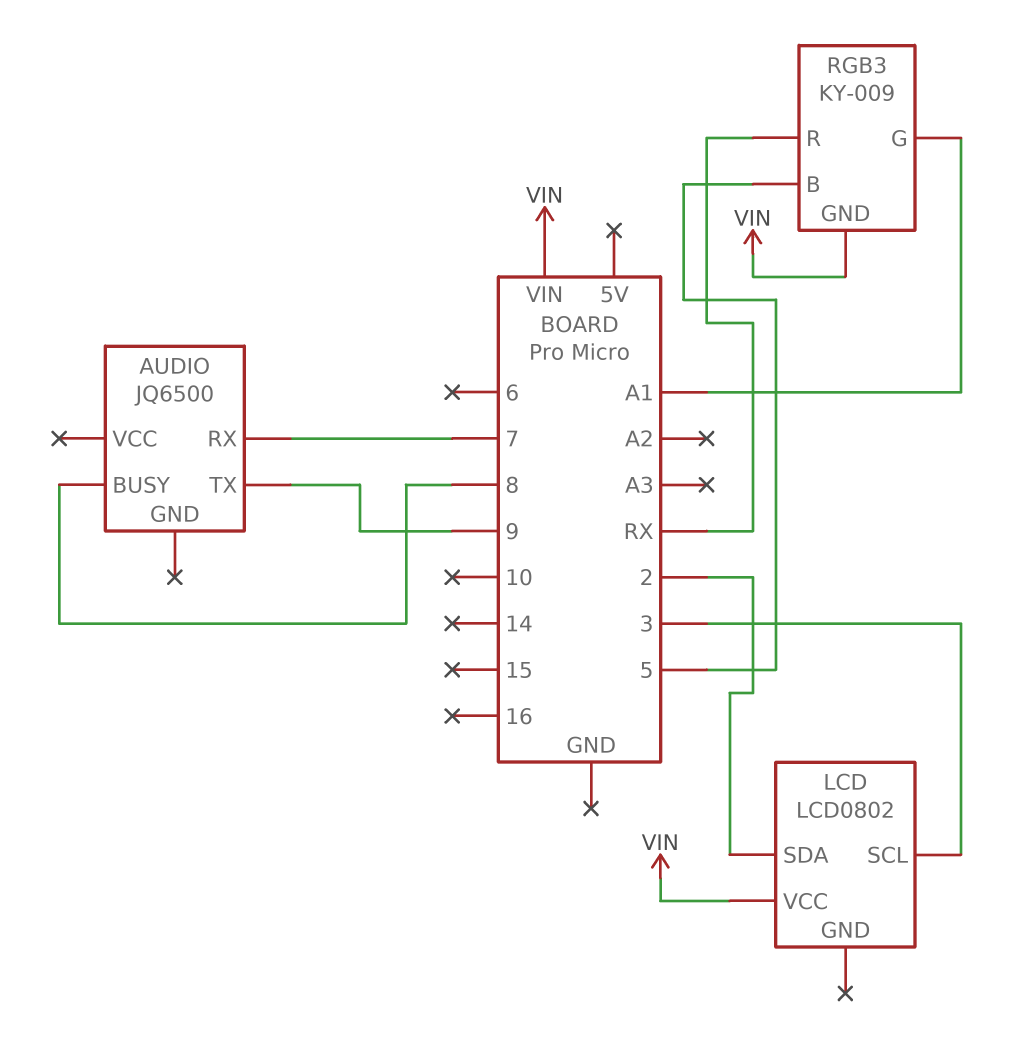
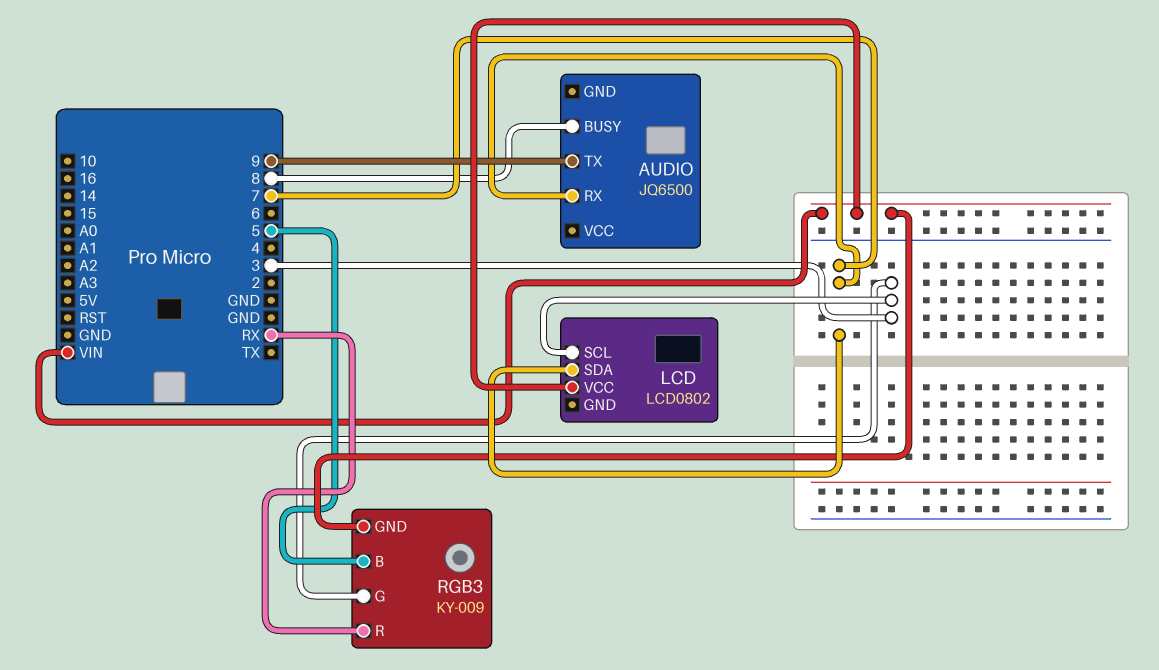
LCD pin SDA: 2 -> 7
RGB3 pin G: A1 -> 3

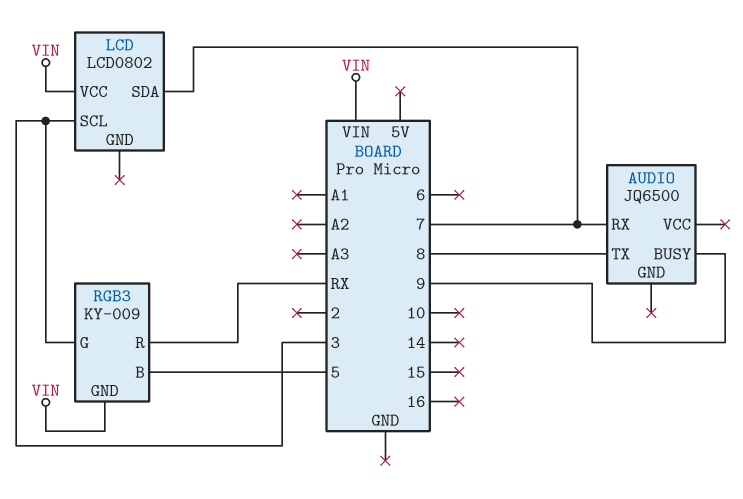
AUDIO pin BUSY: 8 -> 9
AUDIO pin TX: 9 -> 8

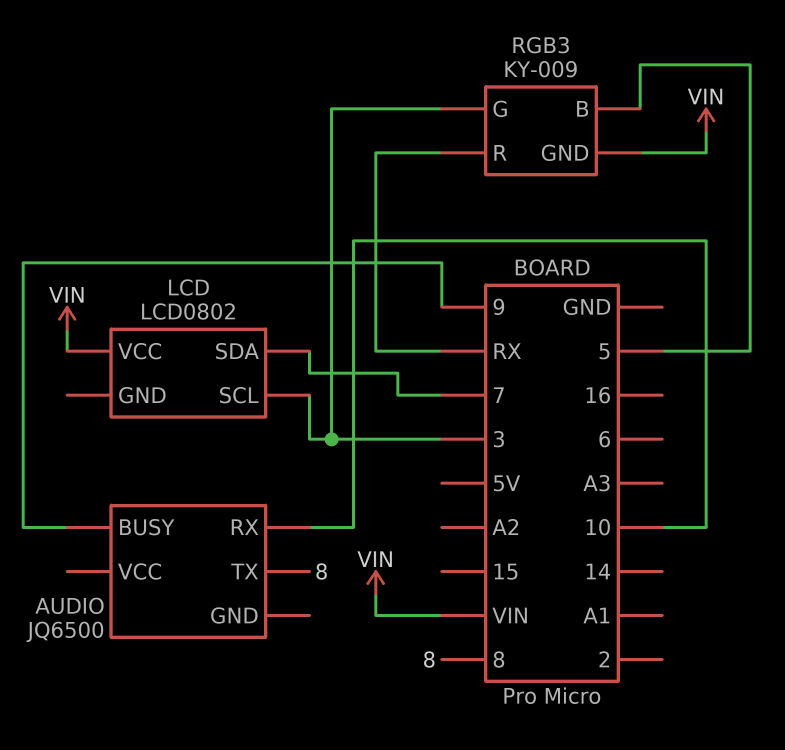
AUDIO pin RX: 7 -> 10

